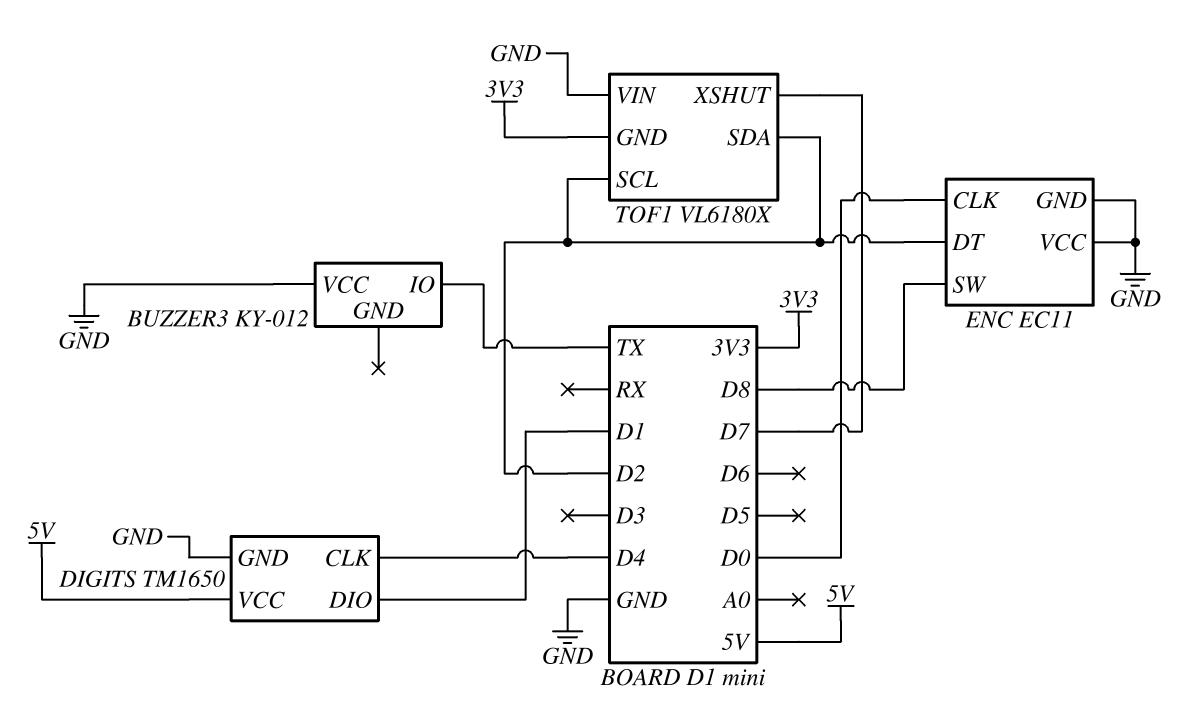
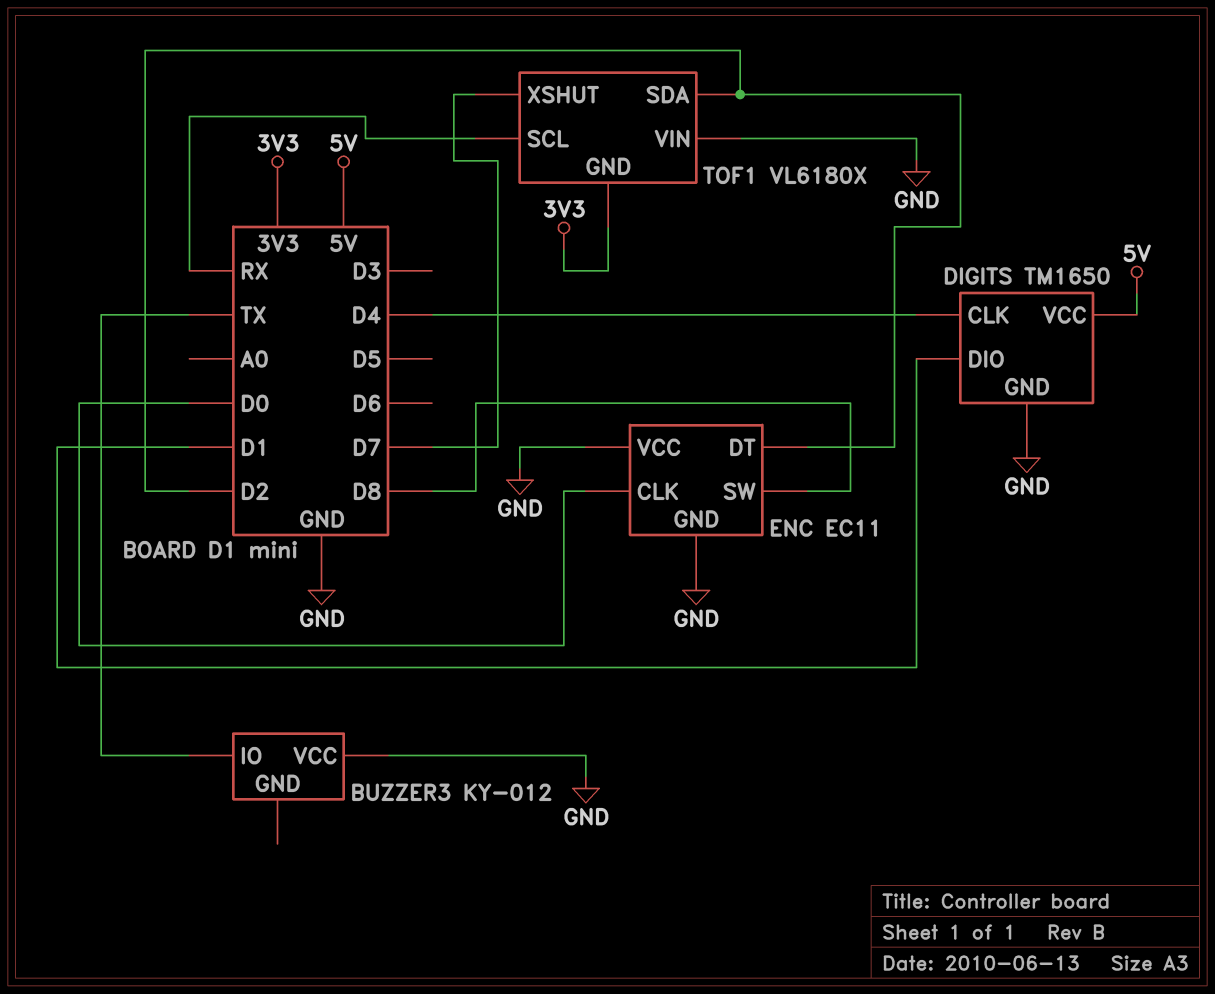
TOF1 pin SCL: D2 -> RX

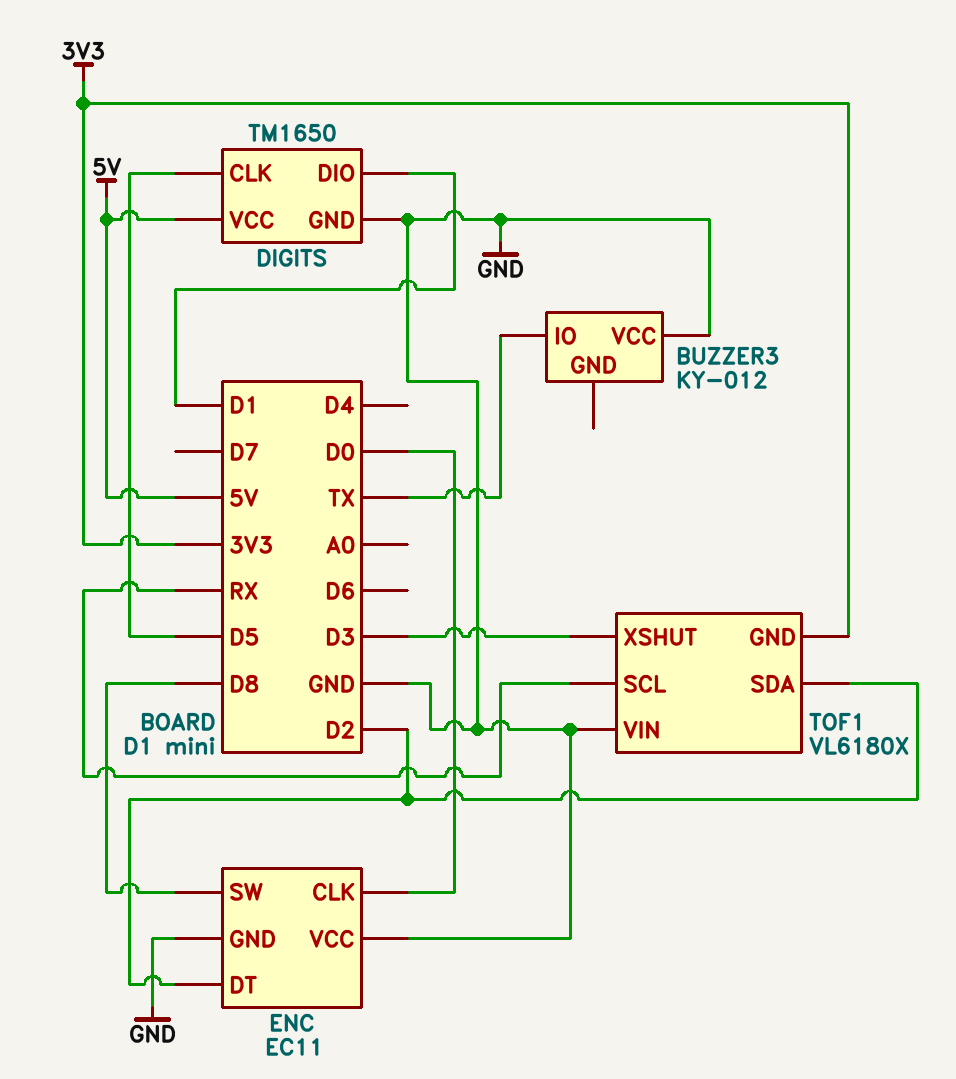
DIGITS pin CLK: D4 -> D5
TOF1 pin XSHUT: D7 -> D3

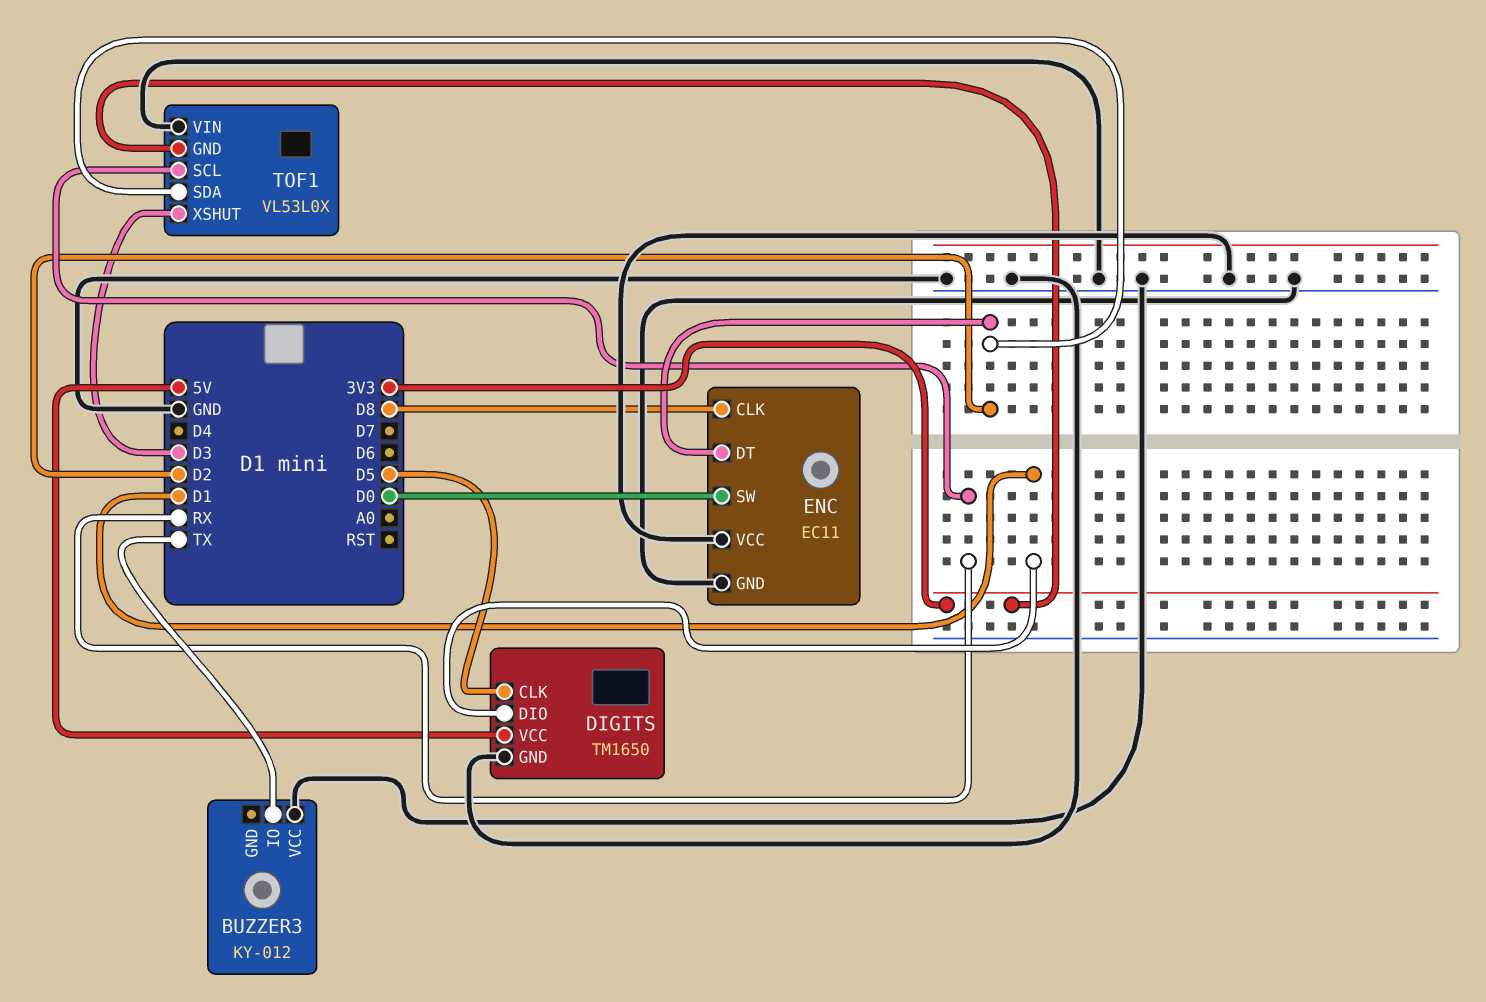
ENC pin CLK: D0 -> D8
ENC pin SW: D8 -> D0
TOF1: VL6180X -> VL53L0X

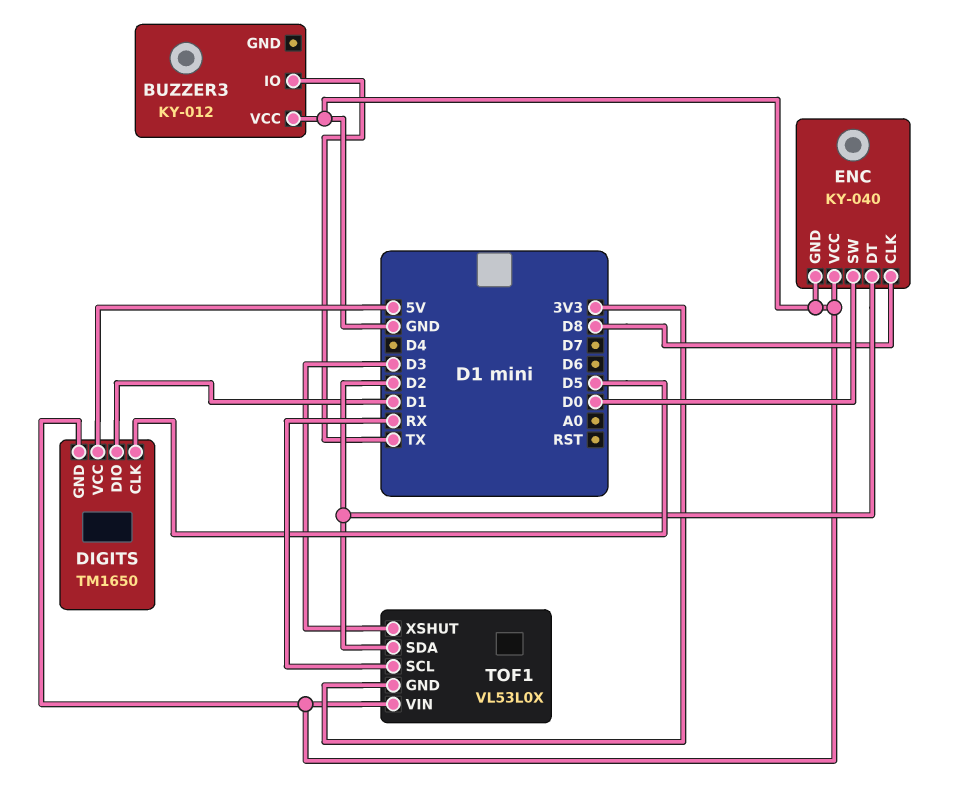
ENC: EC11 -> KY-040

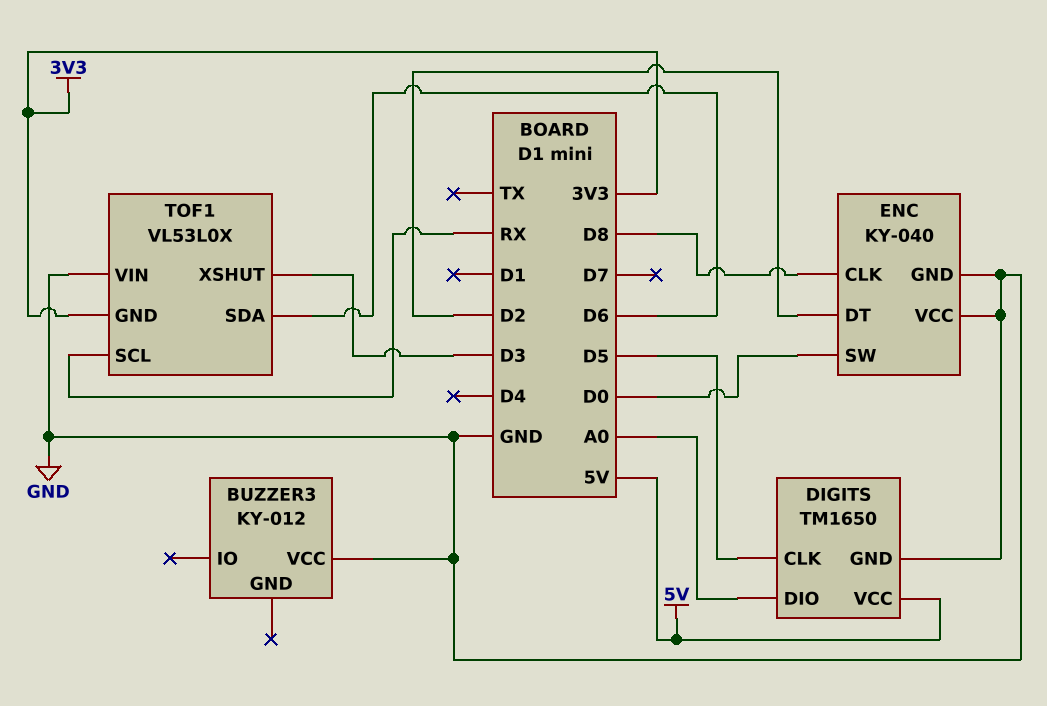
BUZZER3 pin IO: TX -> none
DIGITS pin DIO: D1 -> A0
TOF1 pin SDA: D2 -> D6

